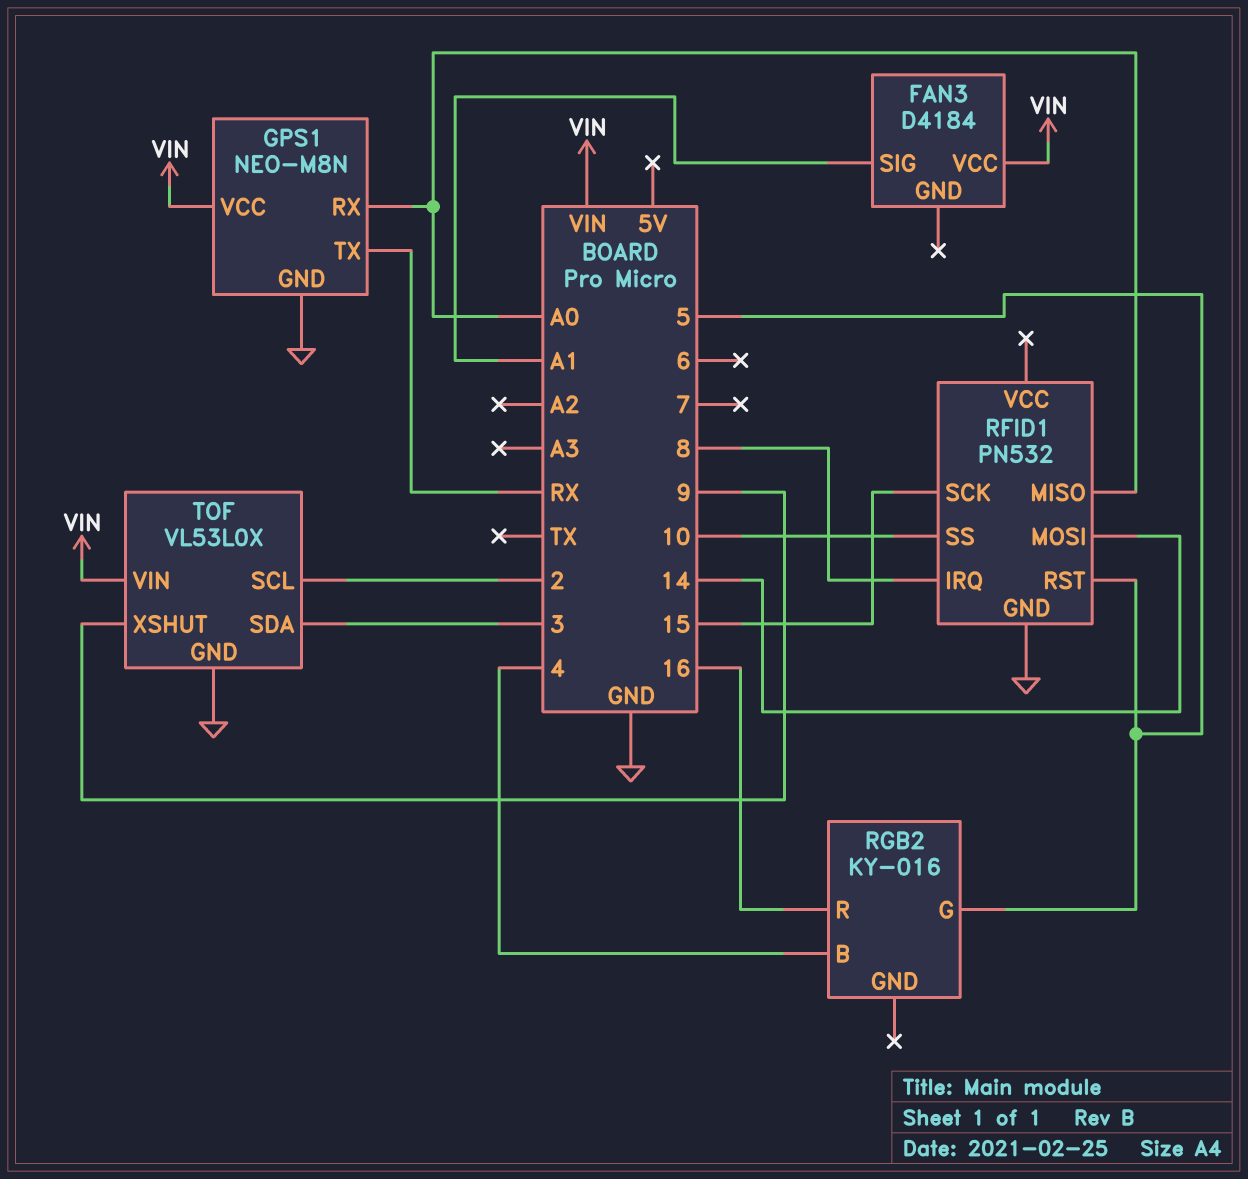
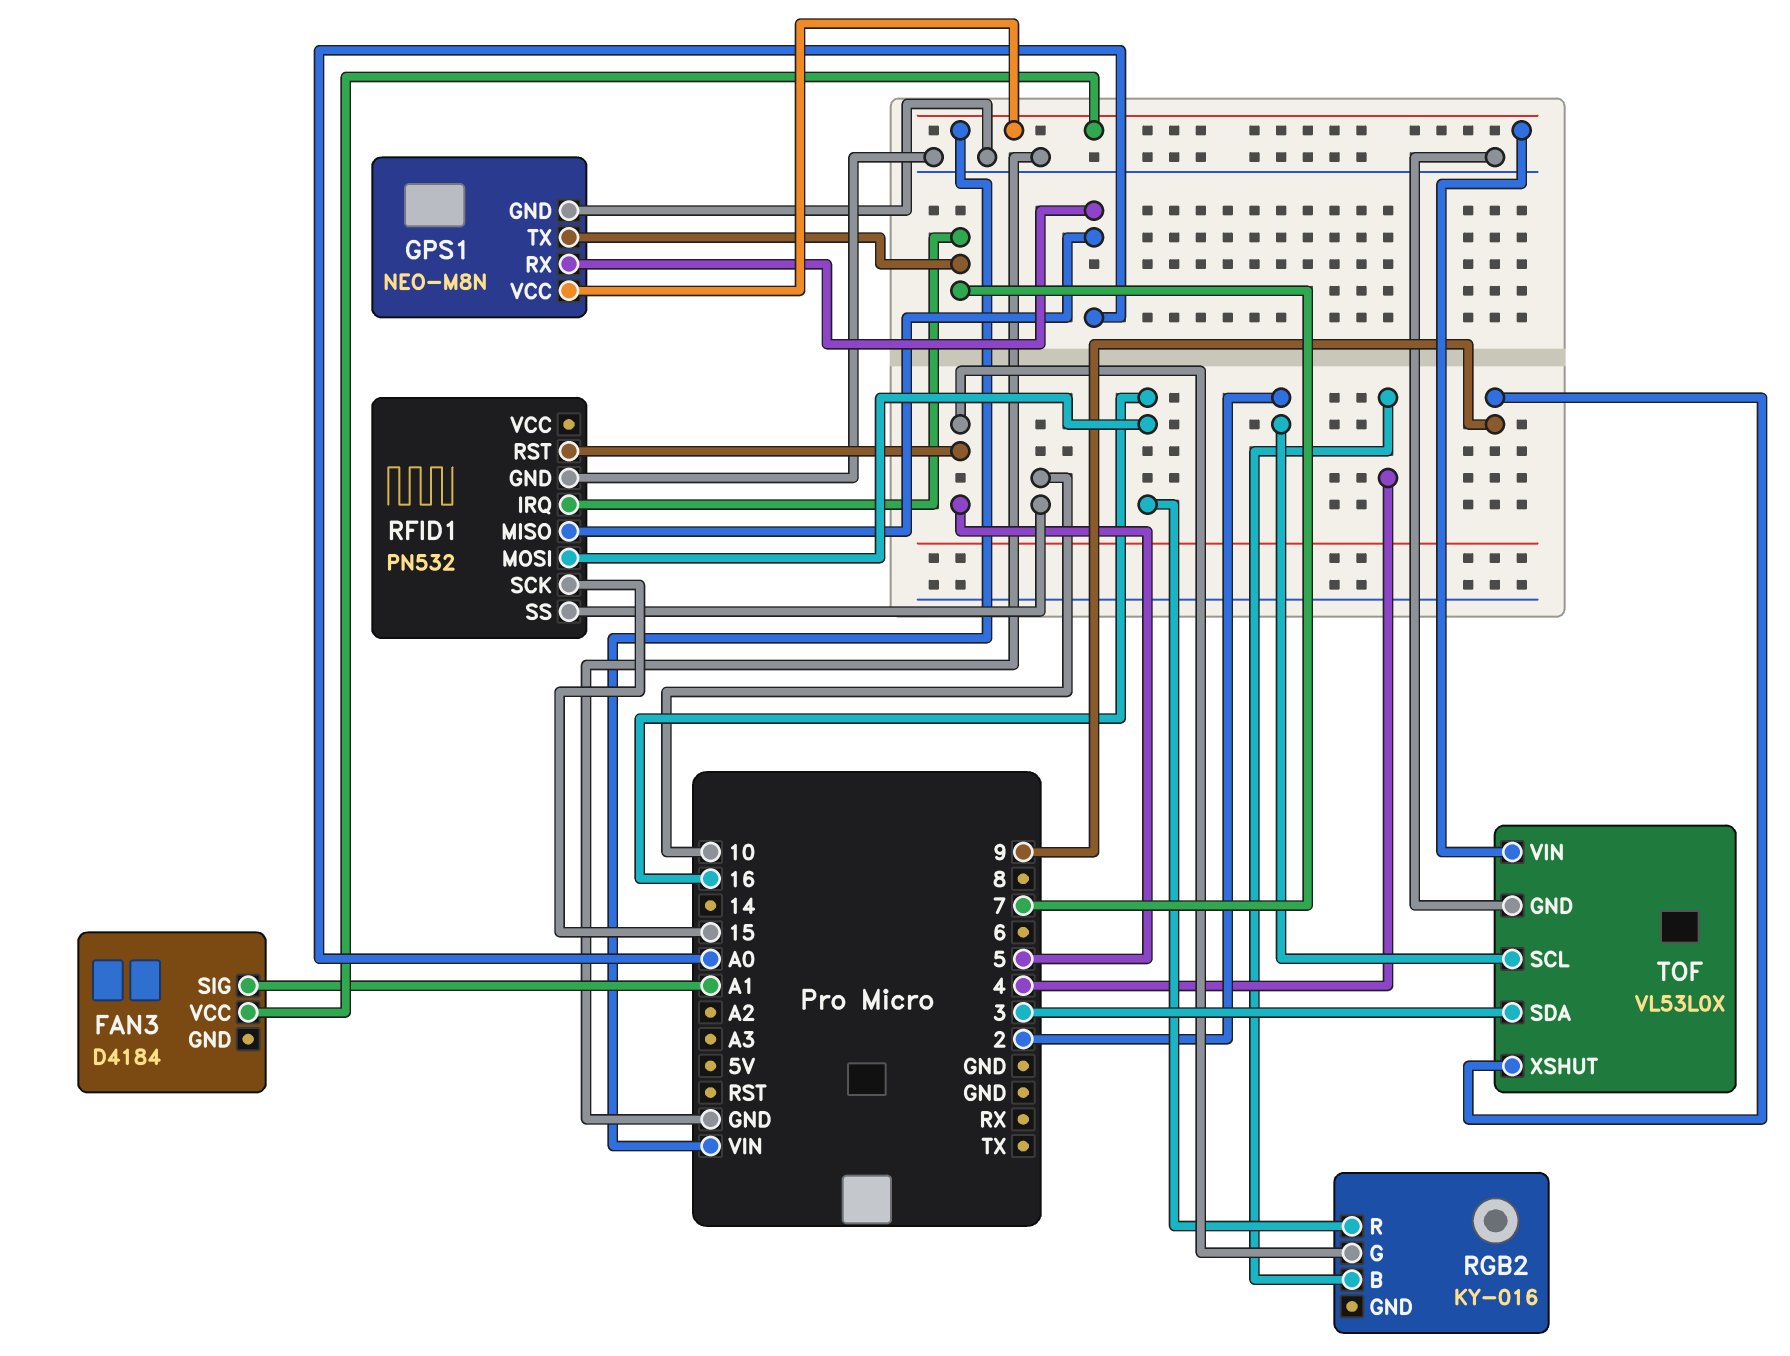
GPS1 pin TX: RX -> 7
RFID1 pin IRQ: 8 -> 7
RFID1 pin MOSI: 14 -> 16

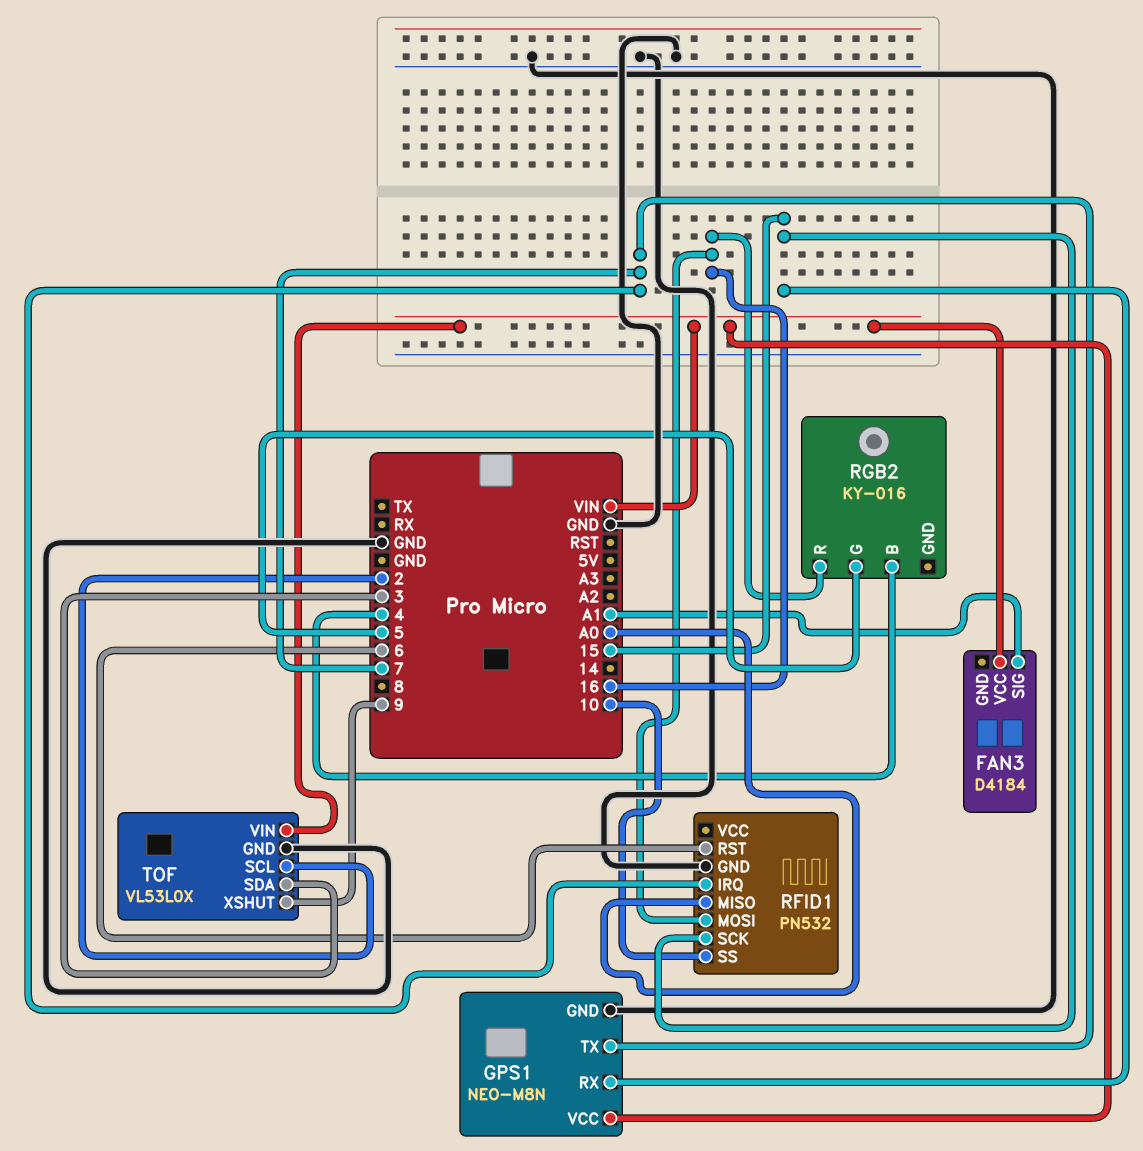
GPS1 pin RX: A0 -> 15
RFID1 pin RST: 5 -> 6

